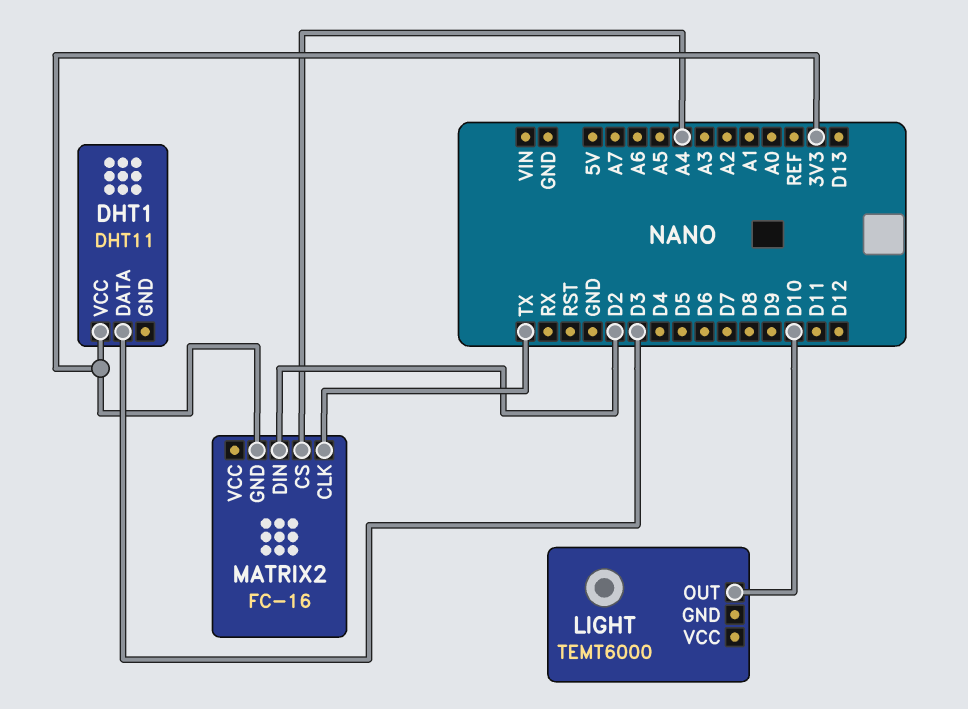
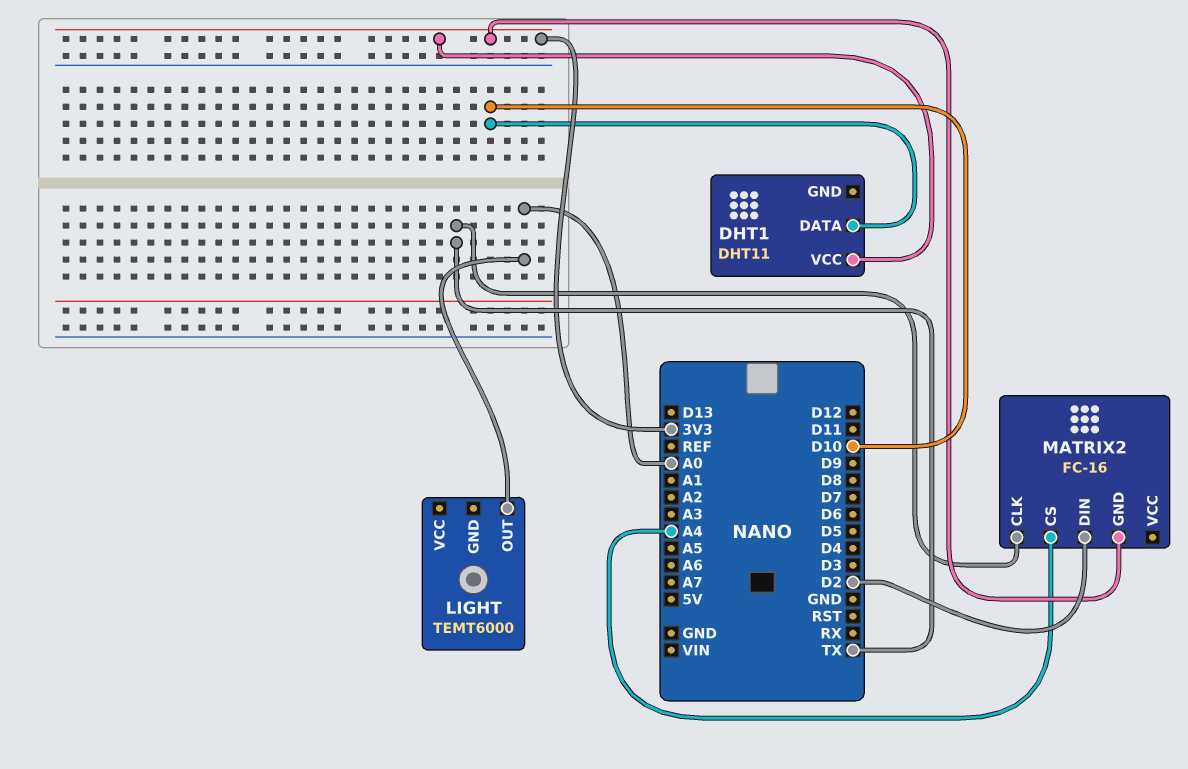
DHT1 pin DATA: D3 -> D10
LIGHT pin OUT: D10 -> A0

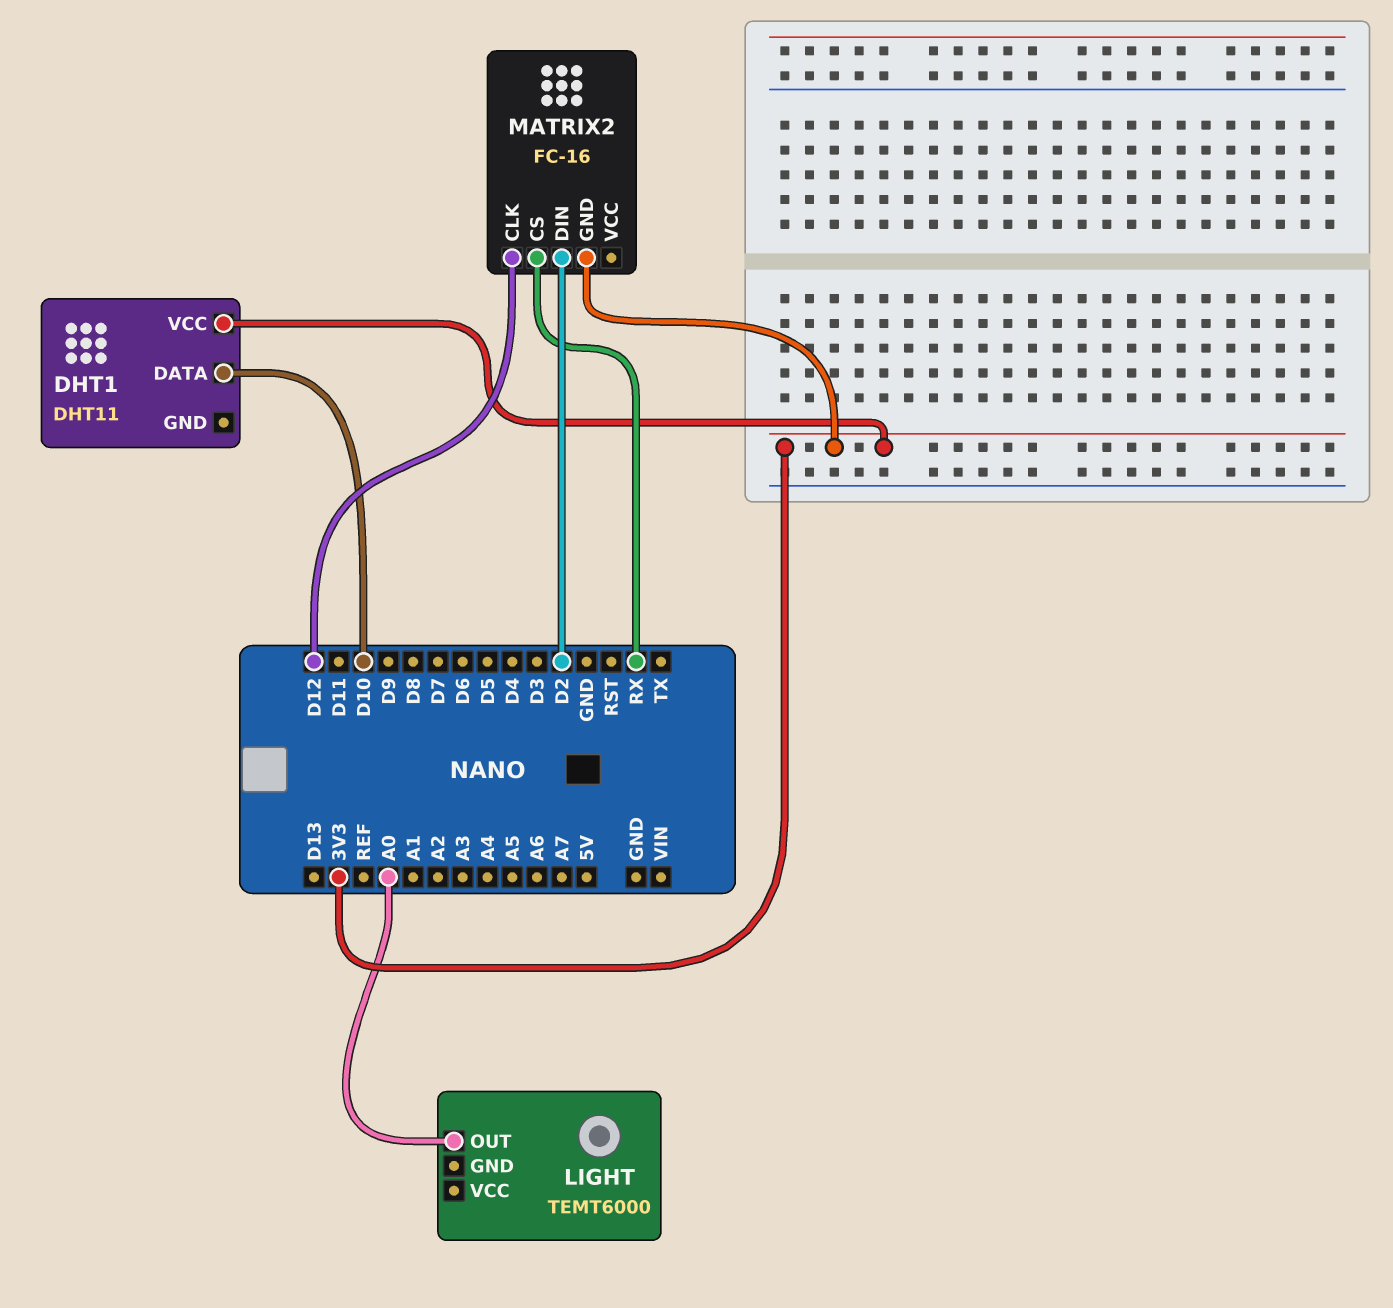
MATRIX2 pin CLK: TX -> D12
MATRIX2 pin CS: A4 -> RX

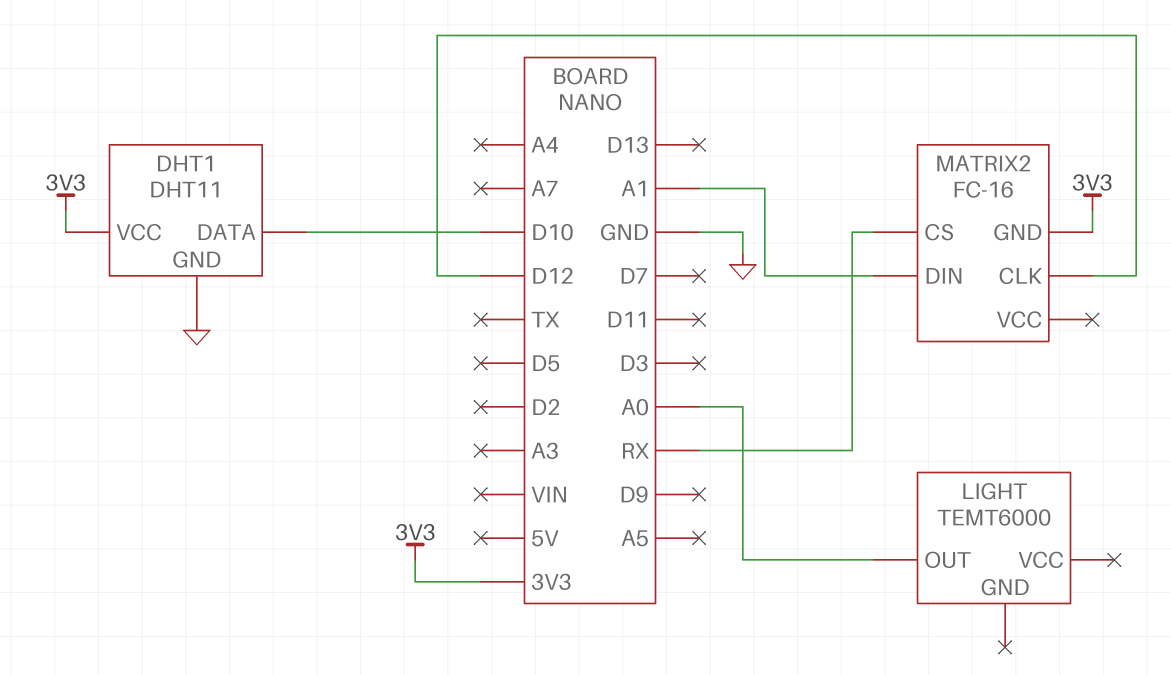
DHT1 pin GND: none -> GND
MATRIX2 pin DIN: D2 -> A1

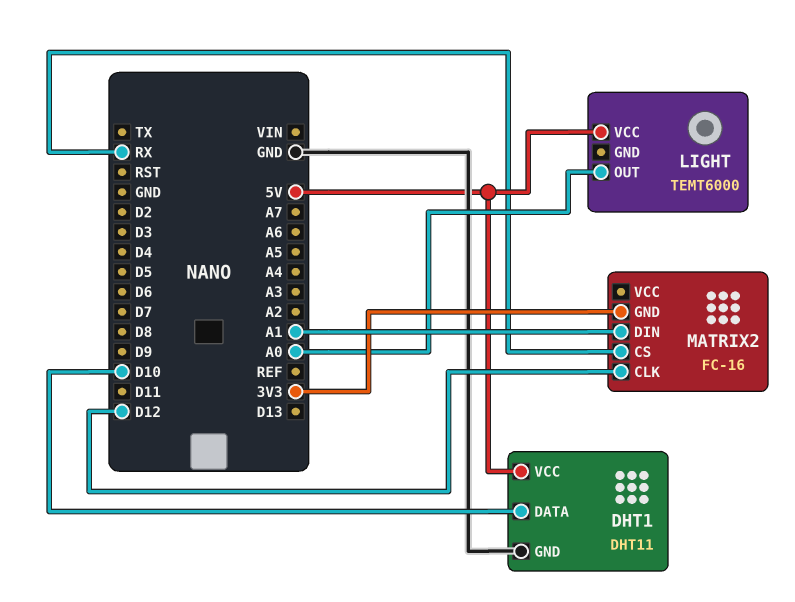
DHT1 pin VCC: 3V3 -> 5V
LIGHT pin VCC: none -> 5V

